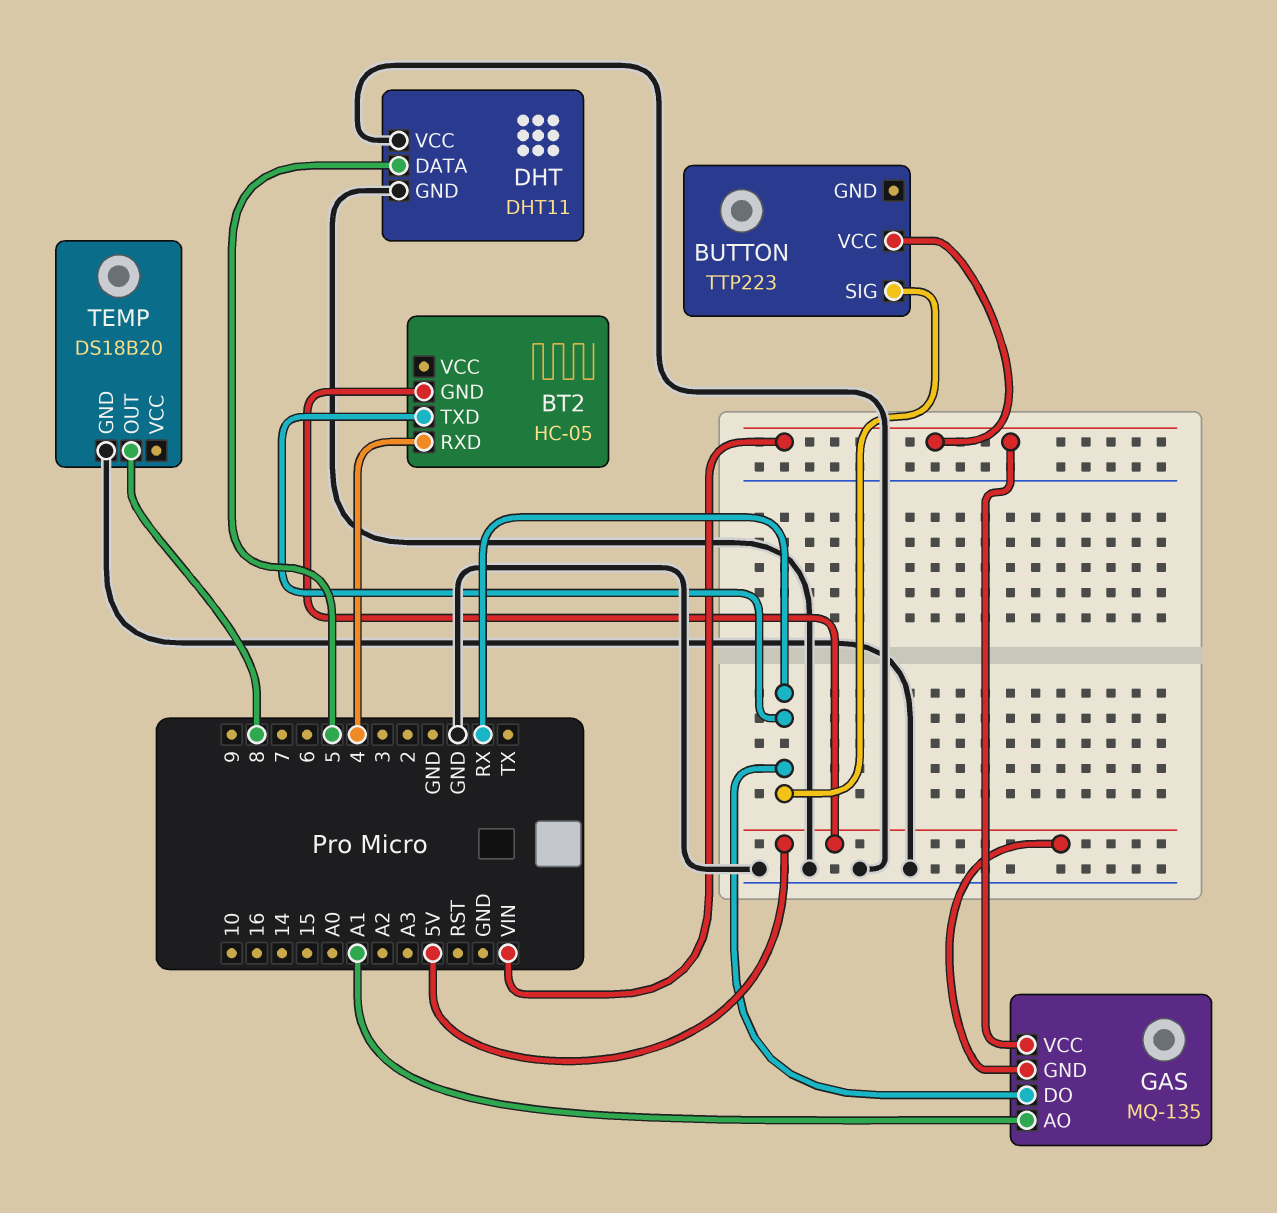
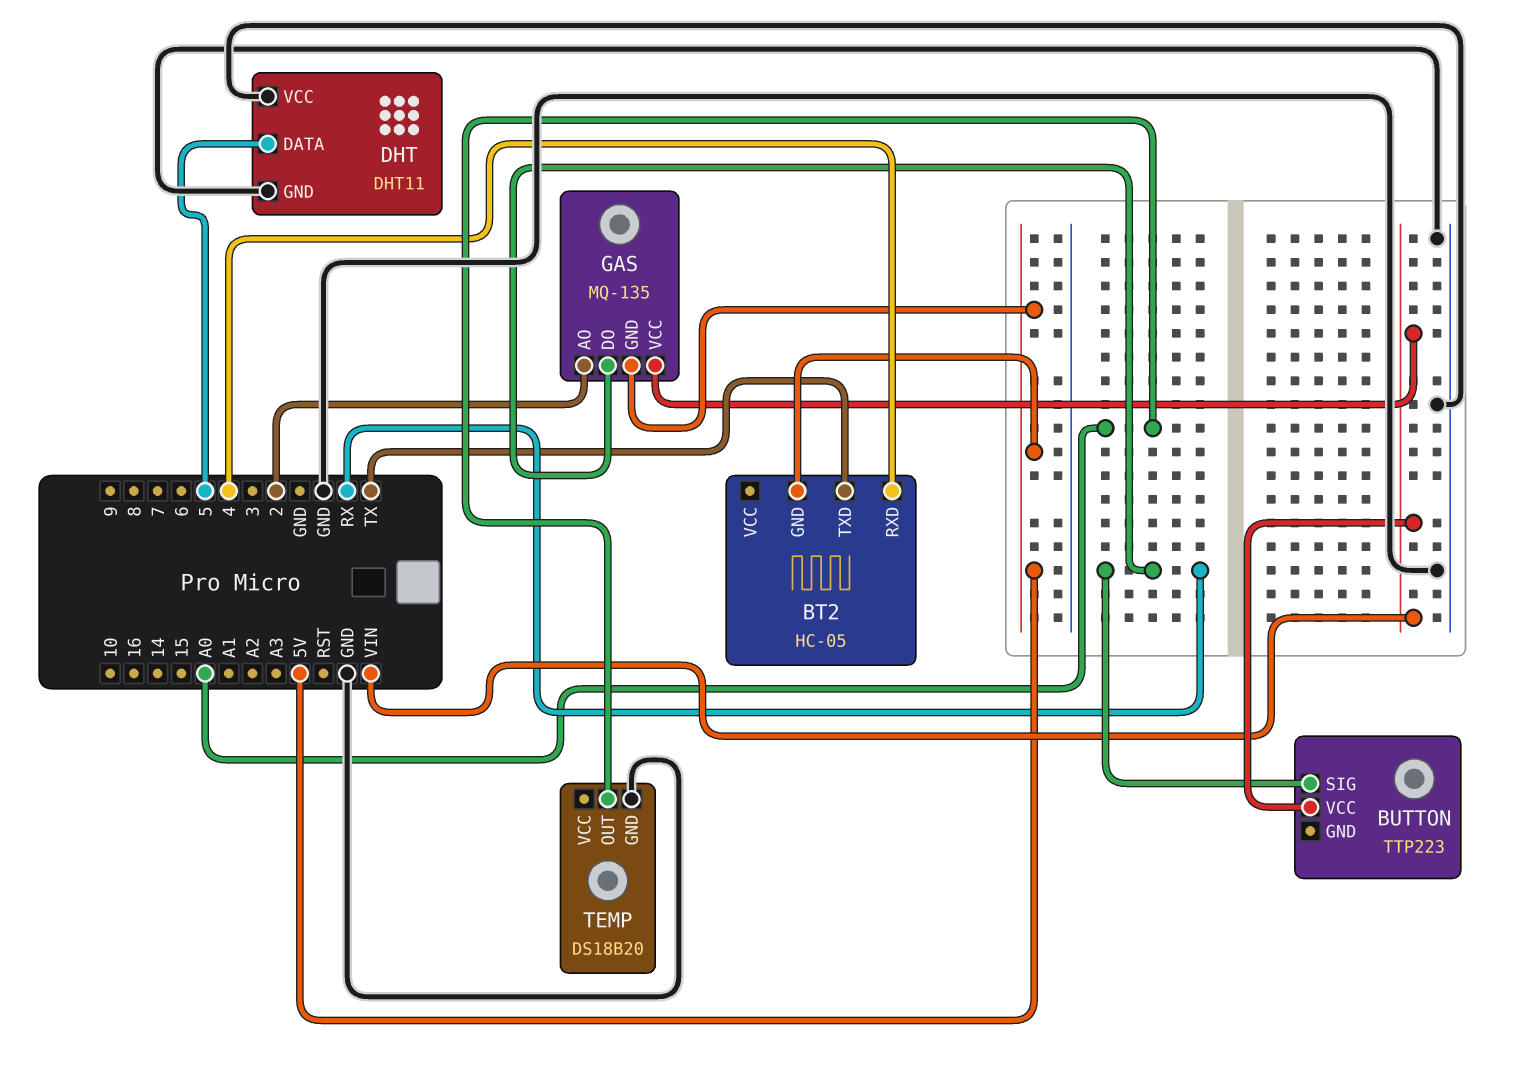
BT2 pin TXD: RX -> TX
GAS pin AO: A1 -> 2
TEMP pin OUT: 8 -> A0

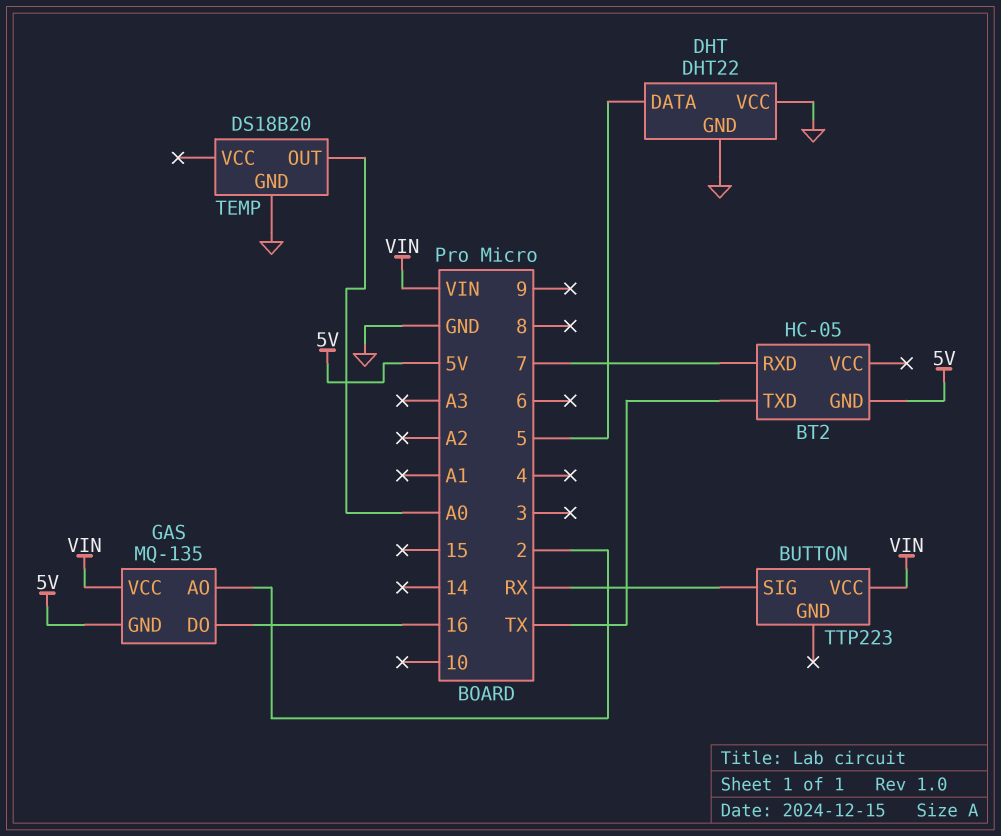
BT2 pin RXD: 4 -> 7
DHT: DHT11 -> DHT22
GAS pin DO: RX -> 16

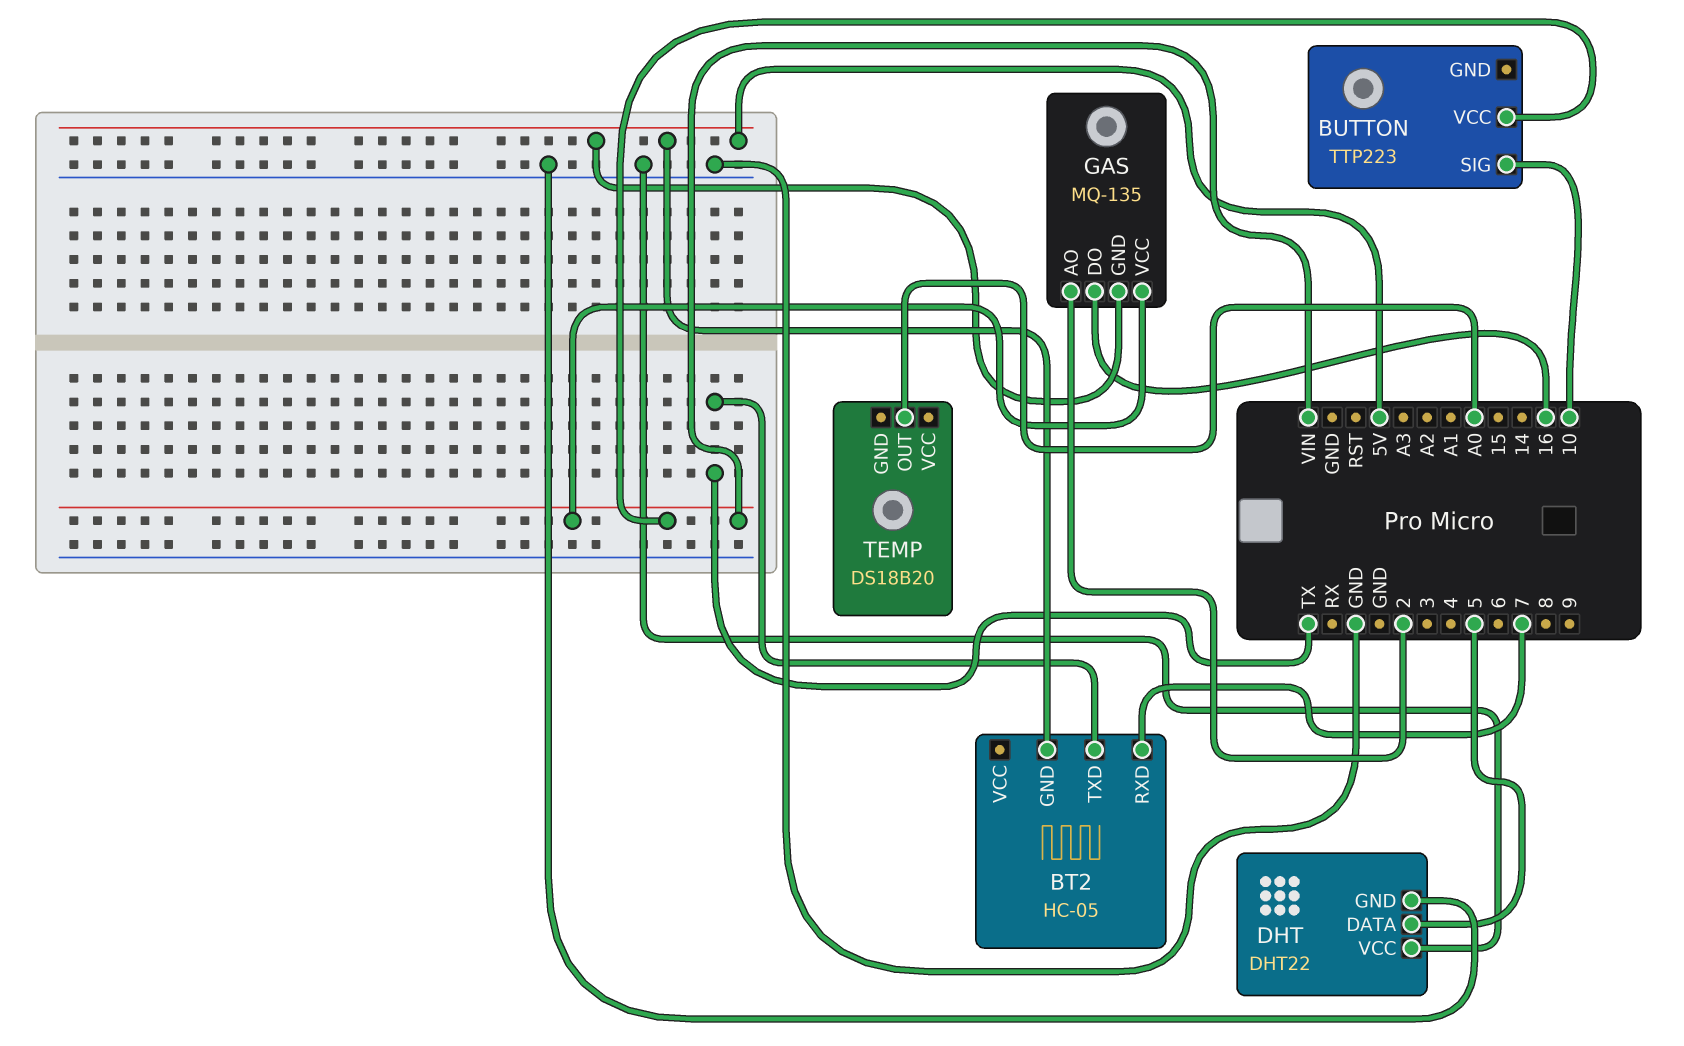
BUTTON pin SIG: RX -> 10
TEMP pin GND: GND -> none

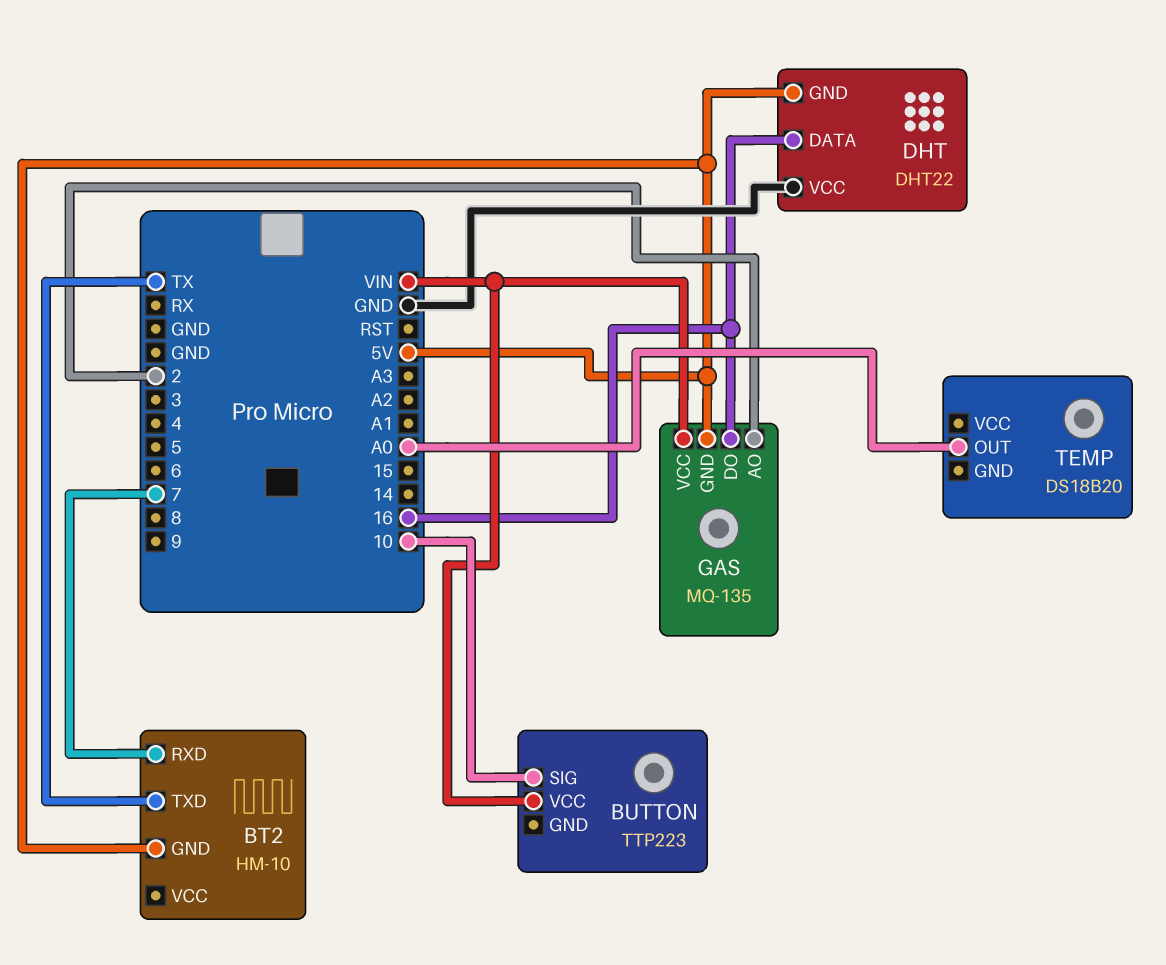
BT2: HC-05 -> HM-10
DHT pin DATA: 5 -> 16
DHT pin GND: GND -> 5V

